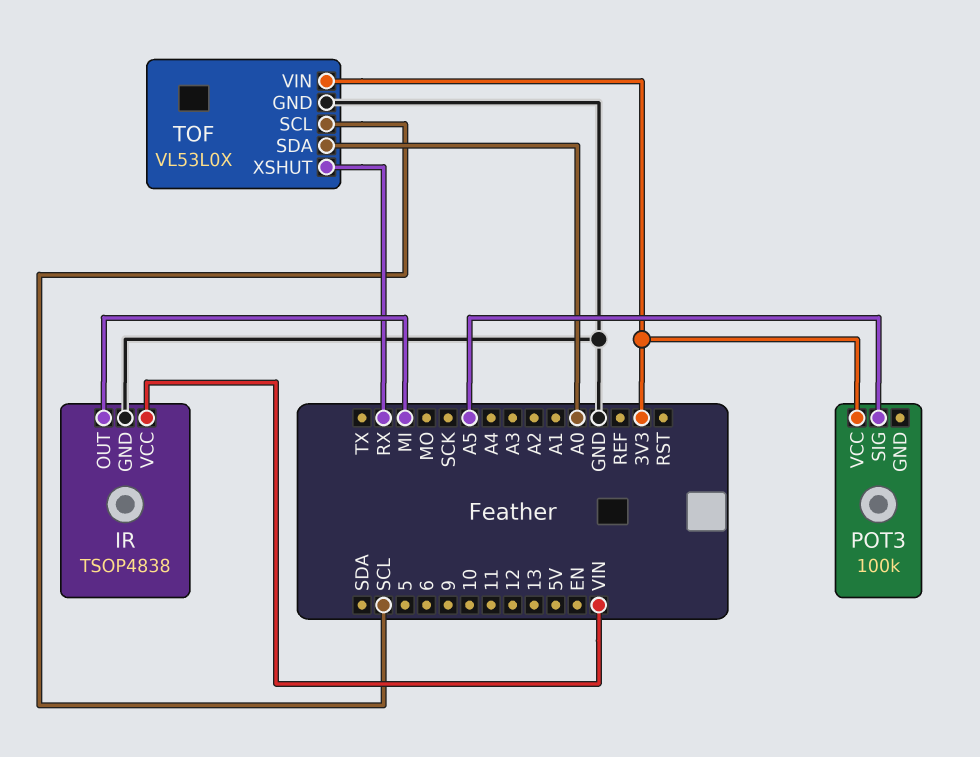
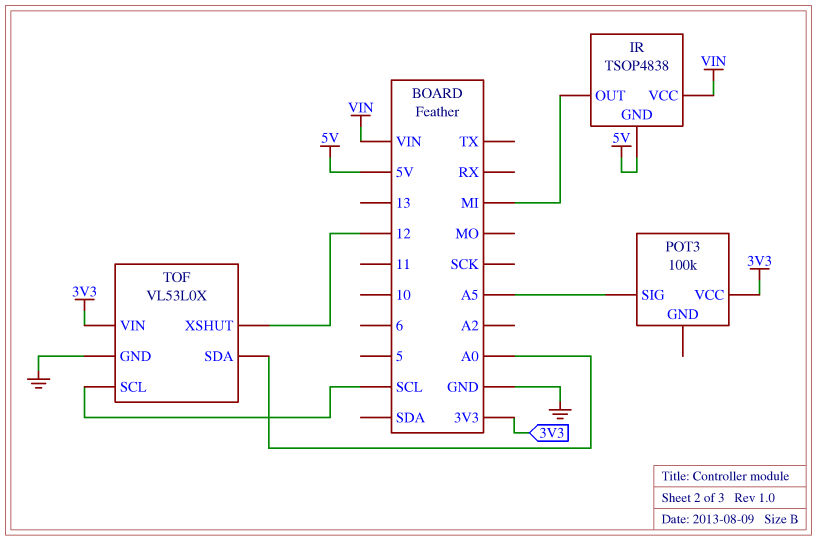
IR pin GND: GND -> 5V
TOF pin XSHUT: RX -> 12

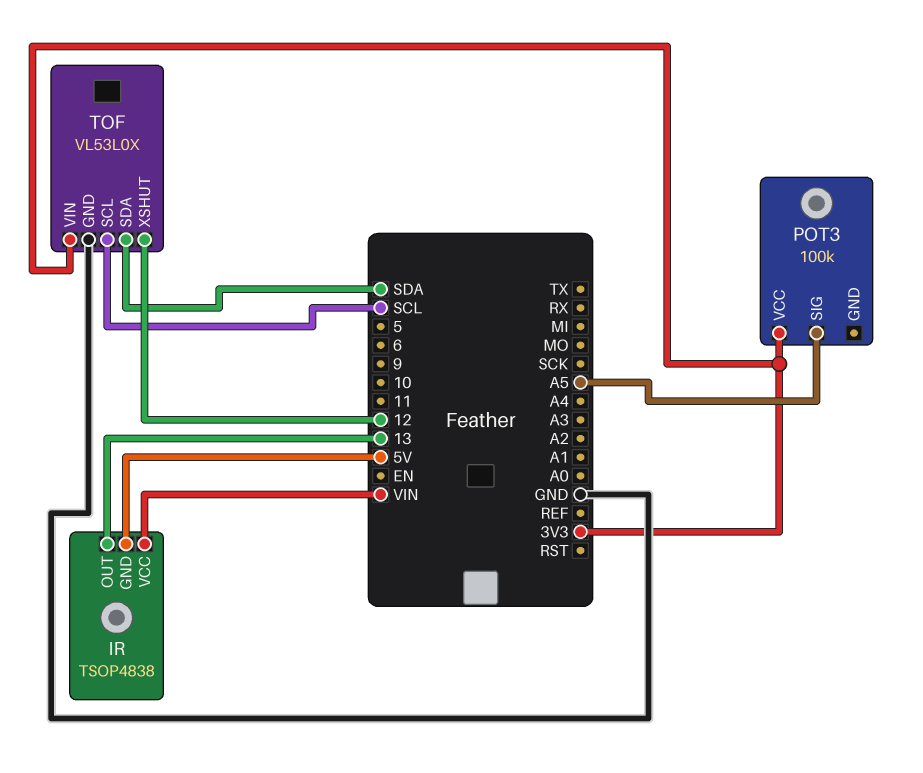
IR pin OUT: MI -> 13
TOF pin SDA: A0 -> SDA

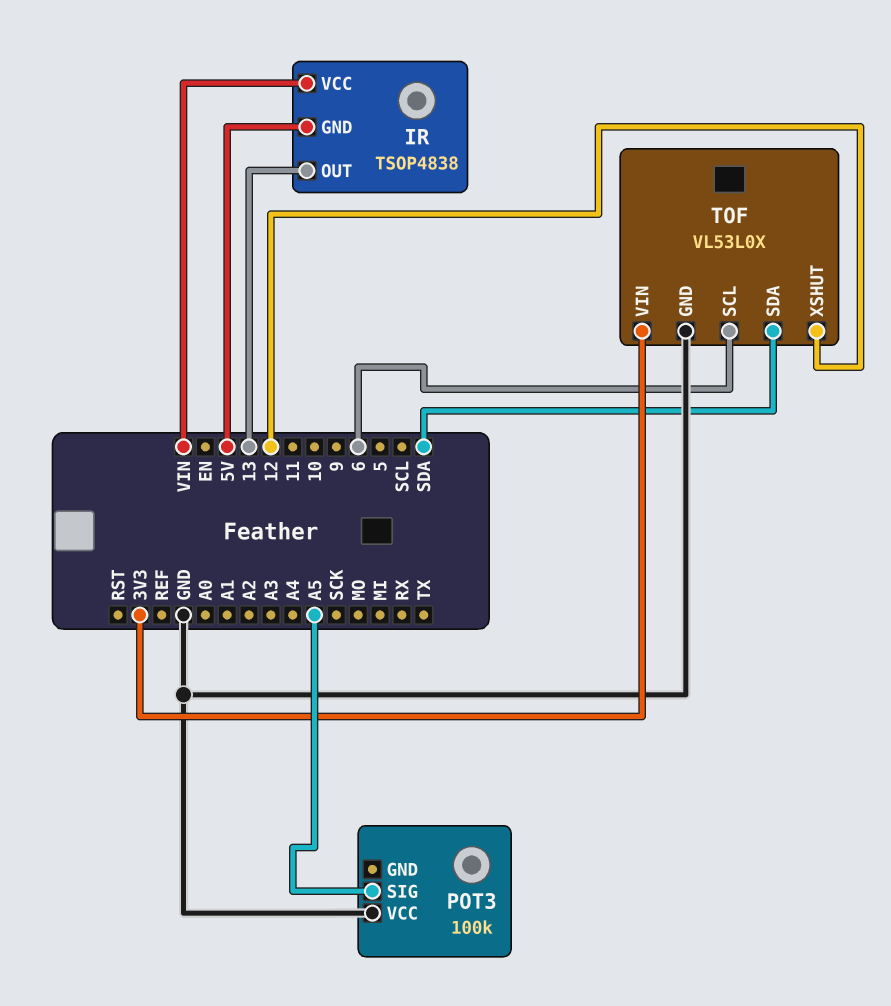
POT3 pin VCC: 3V3 -> GND
TOF pin SCL: SCL -> 6

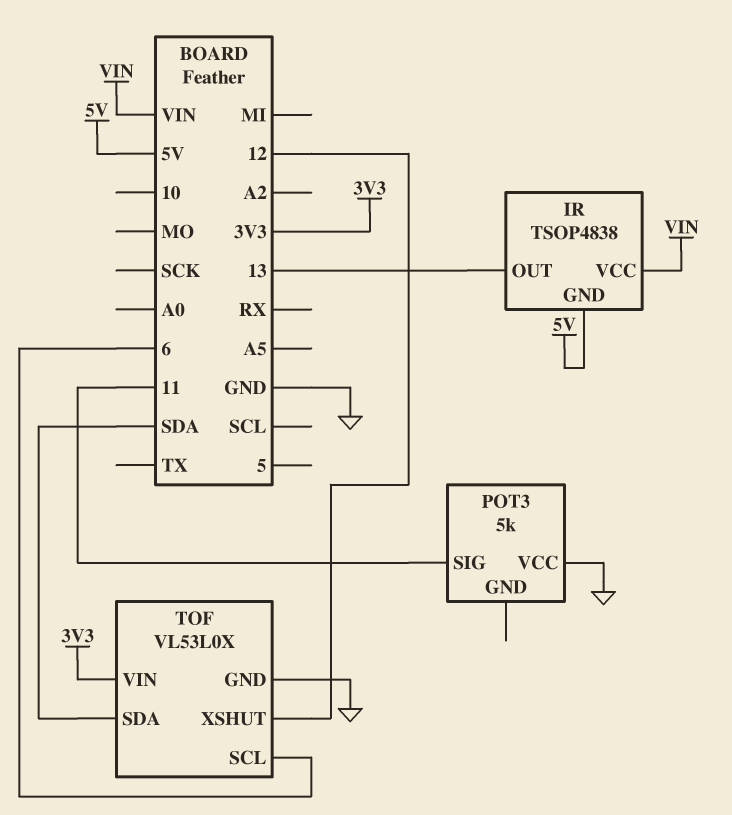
POT3: 100k -> 5k
POT3 pin SIG: A5 -> 11

